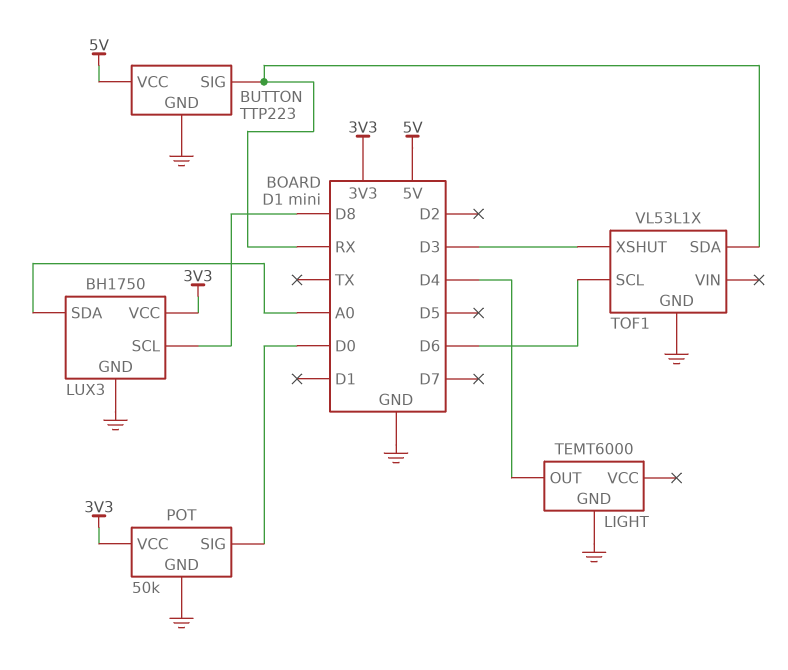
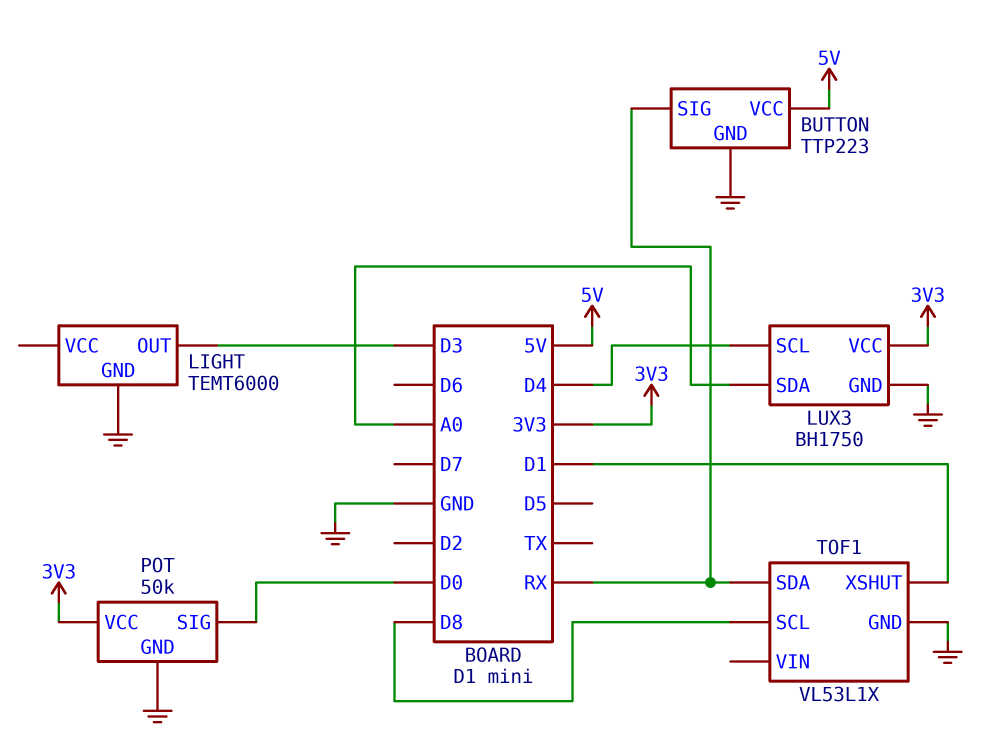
LIGHT pin OUT: D4 -> D3
LUX3 pin SCL: D8 -> D4
TOF1 pin SCL: D6 -> D8
TOF1 pin XSHUT: D3 -> D1

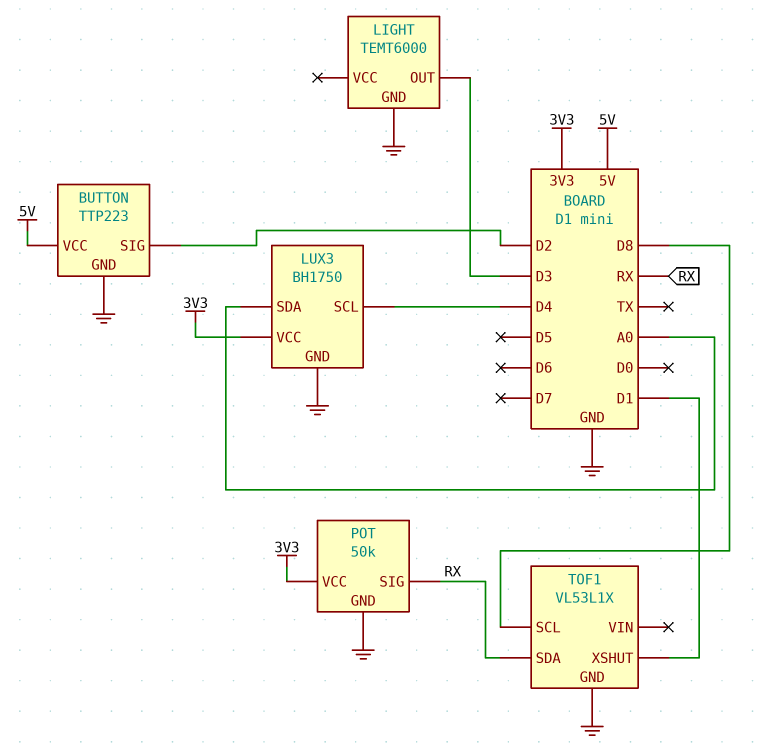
BUTTON pin SIG: RX -> D2
POT pin SIG: D0 -> RX

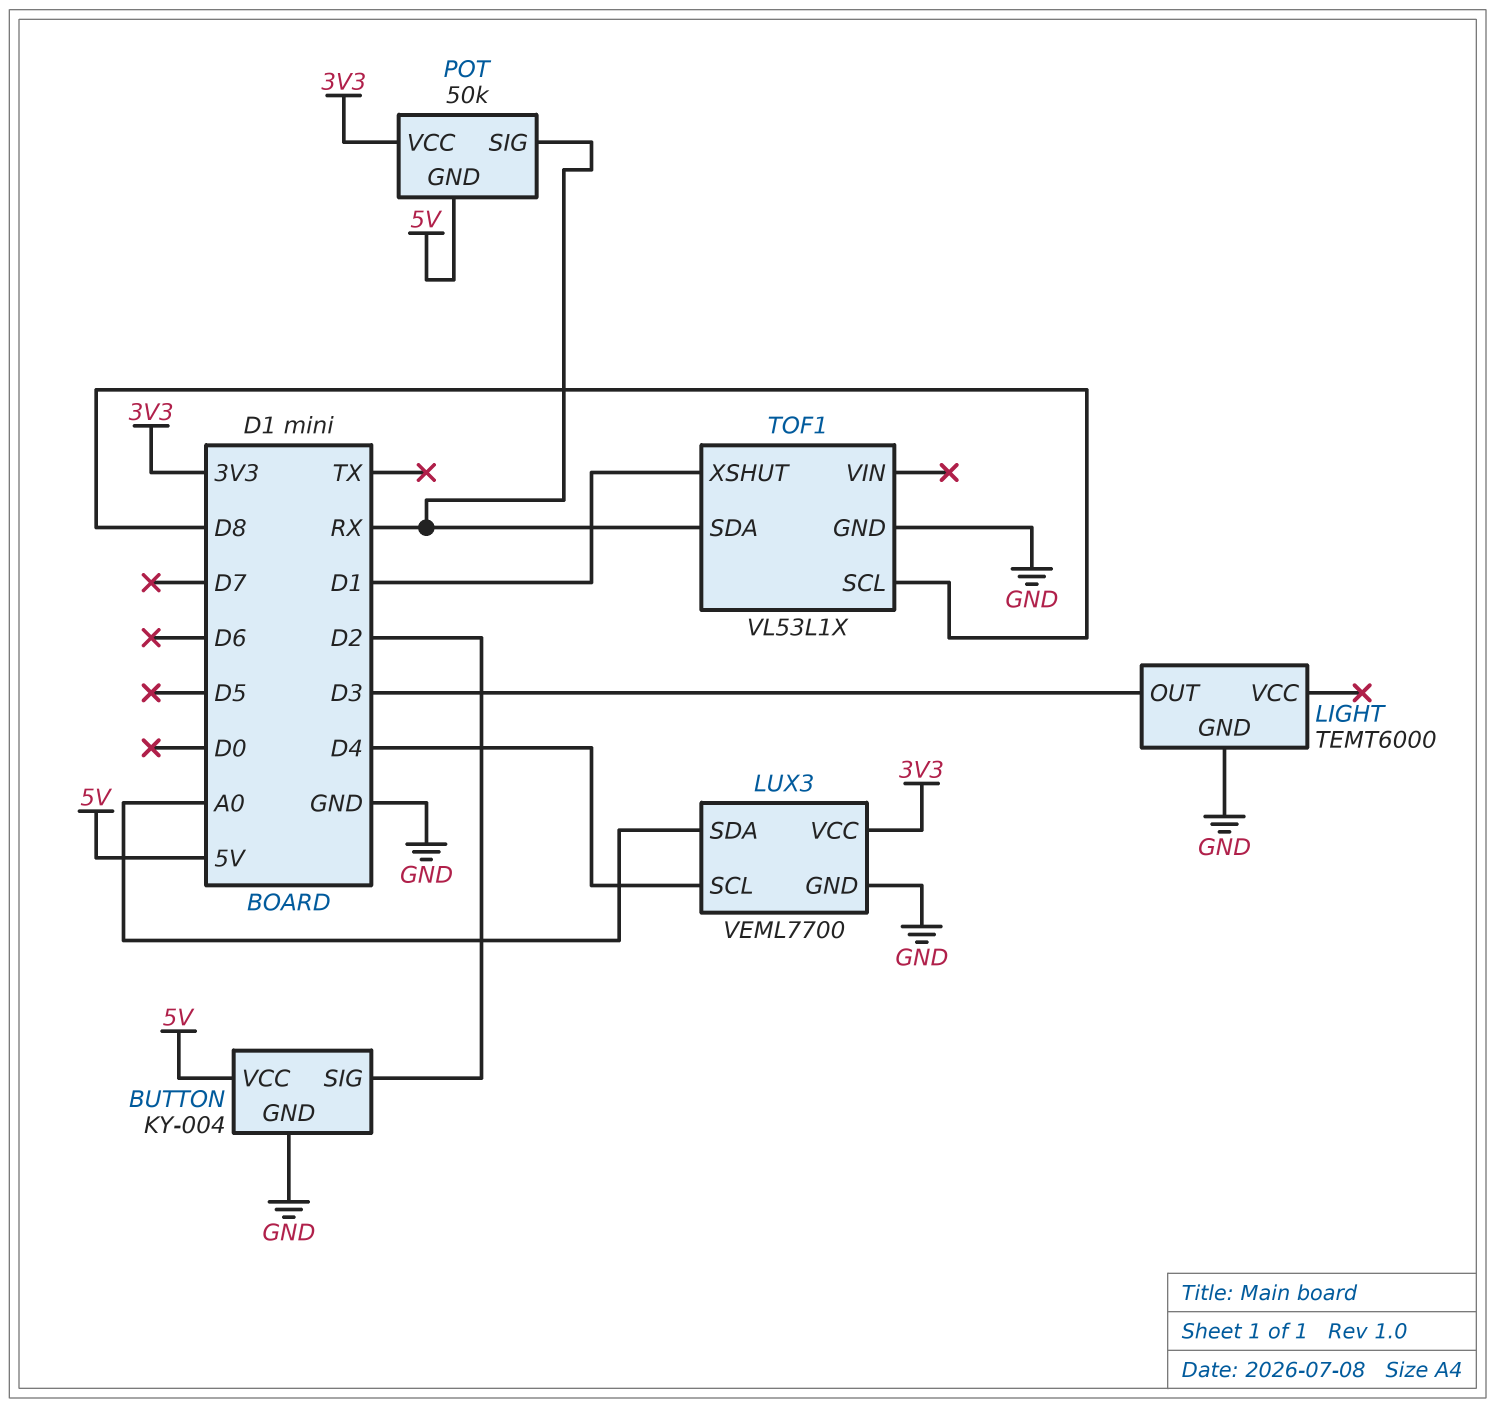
BUTTON: TTP223 -> KY-004
LUX3: BH1750 -> VEML7700
POT pin GND: GND -> 5V

